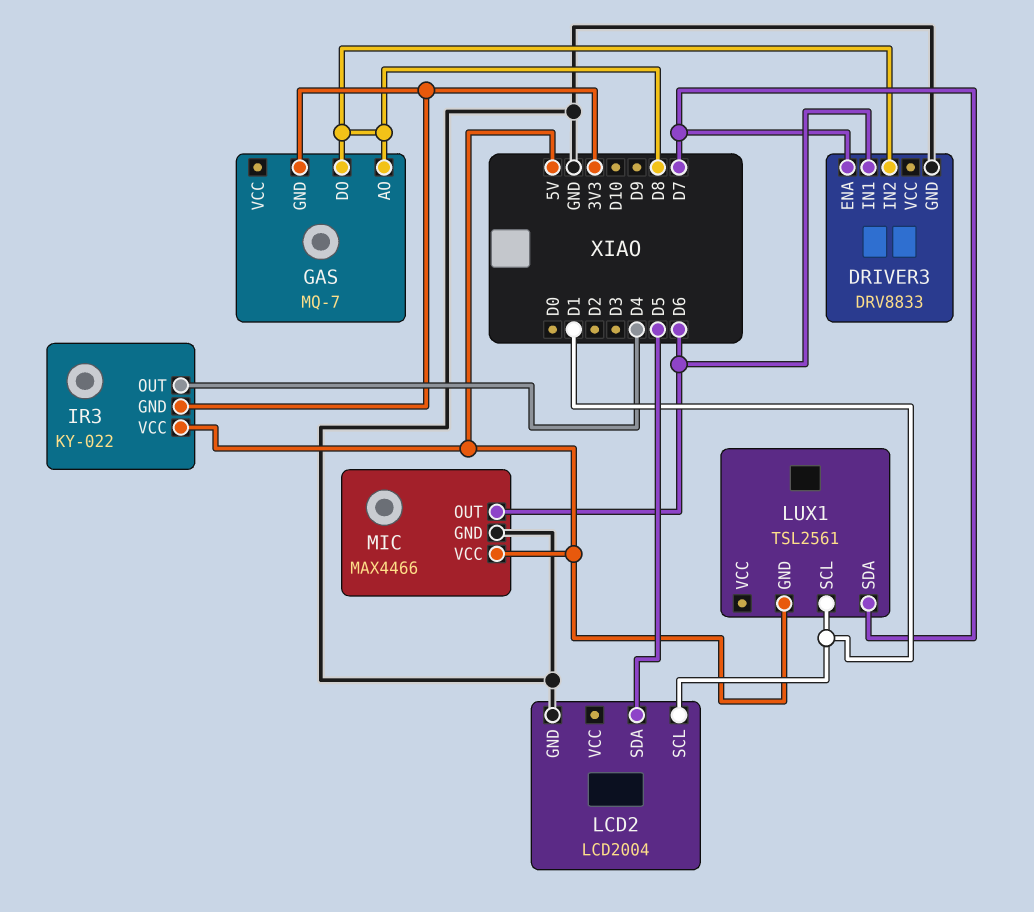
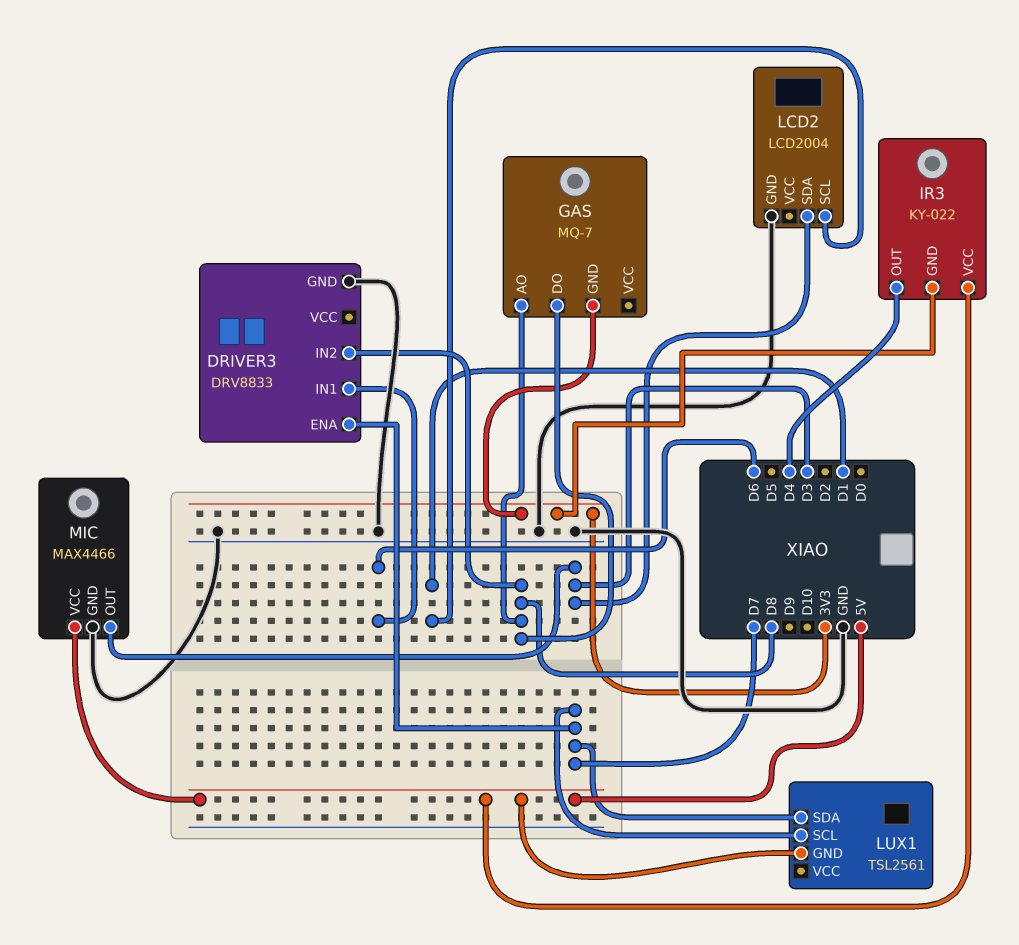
LCD2 pin SDA: D5 -> D3
LUX1 pin SCL: D1 -> D7
MIC pin OUT: D6 -> D3

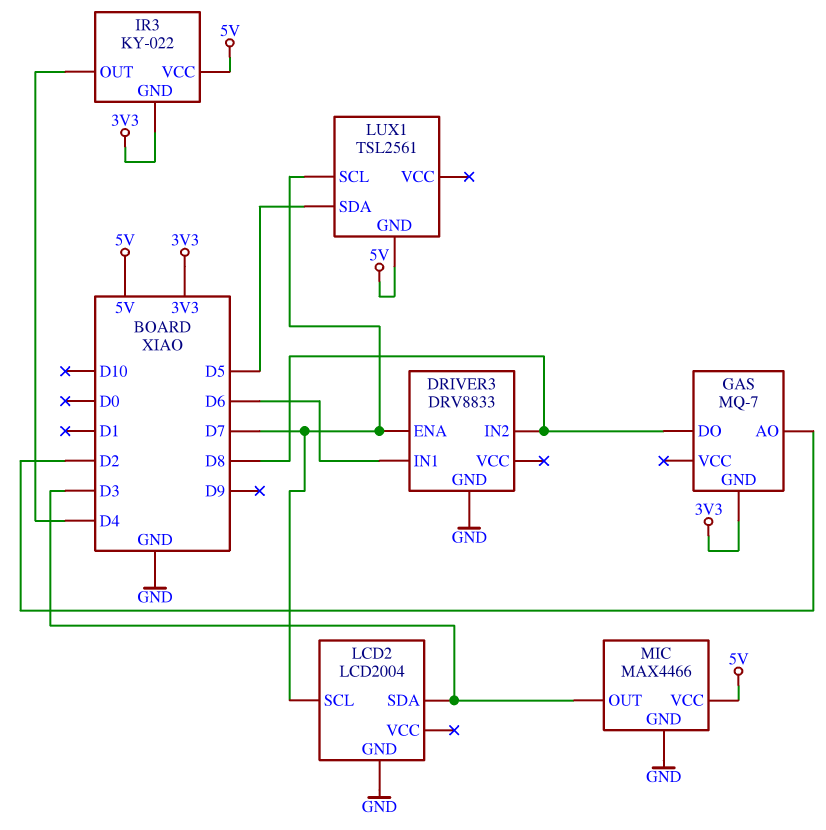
GAS pin AO: D8 -> D2
LCD2 pin SCL: D1 -> D7
LUX1 pin SDA: D7 -> D5

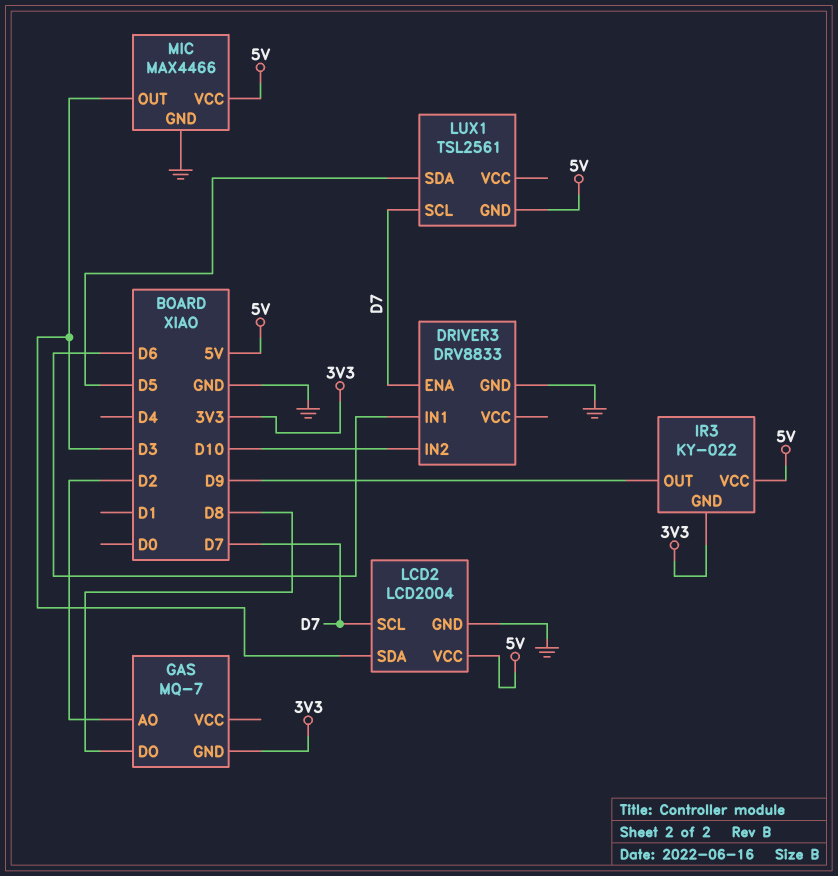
DRIVER3 pin IN2: D8 -> D10
IR3 pin OUT: D4 -> D9
LCD2 pin VCC: none -> 5V

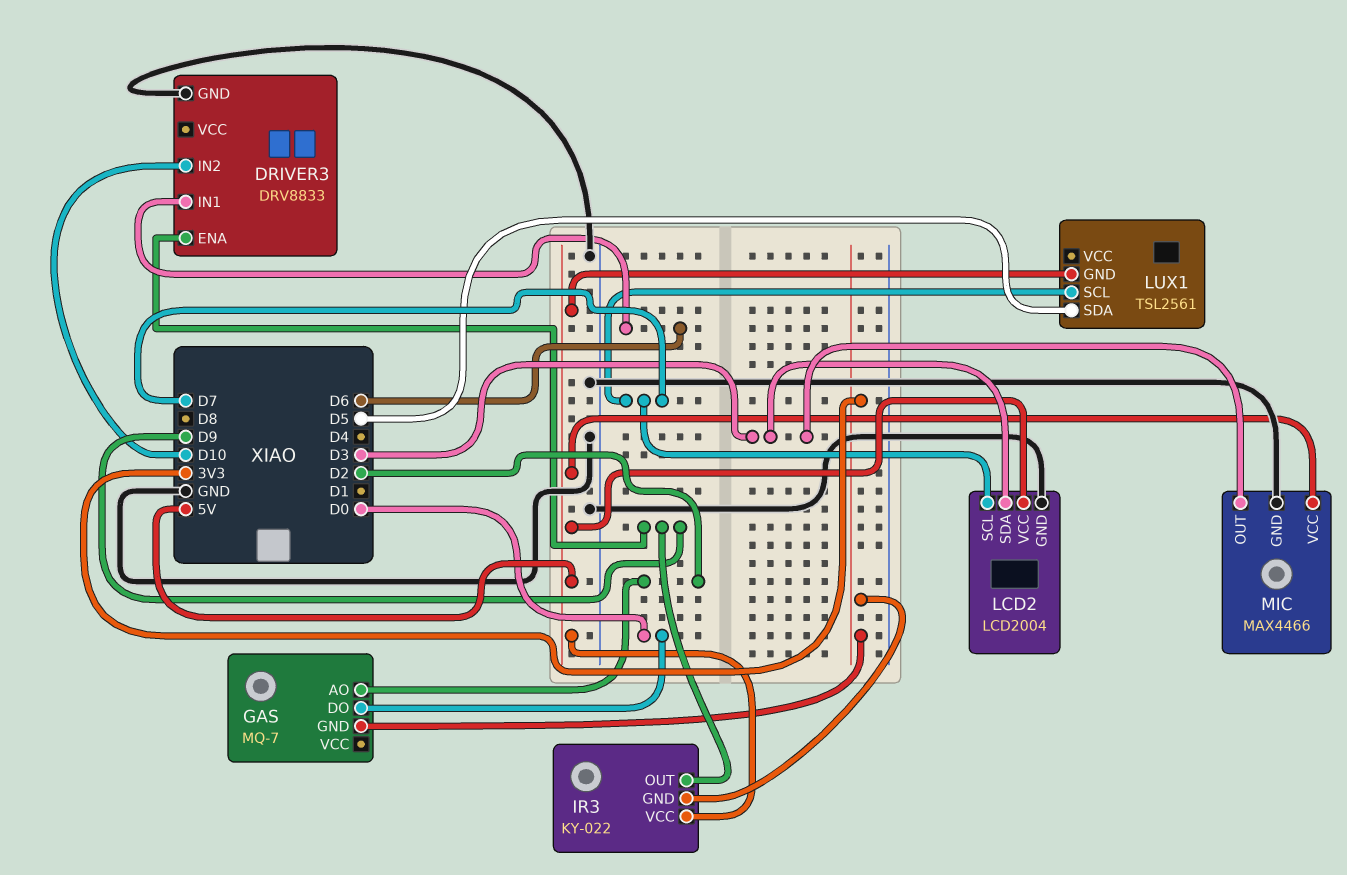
DRIVER3 pin ENA: D7 -> D9
GAS pin DO: D8 -> D0

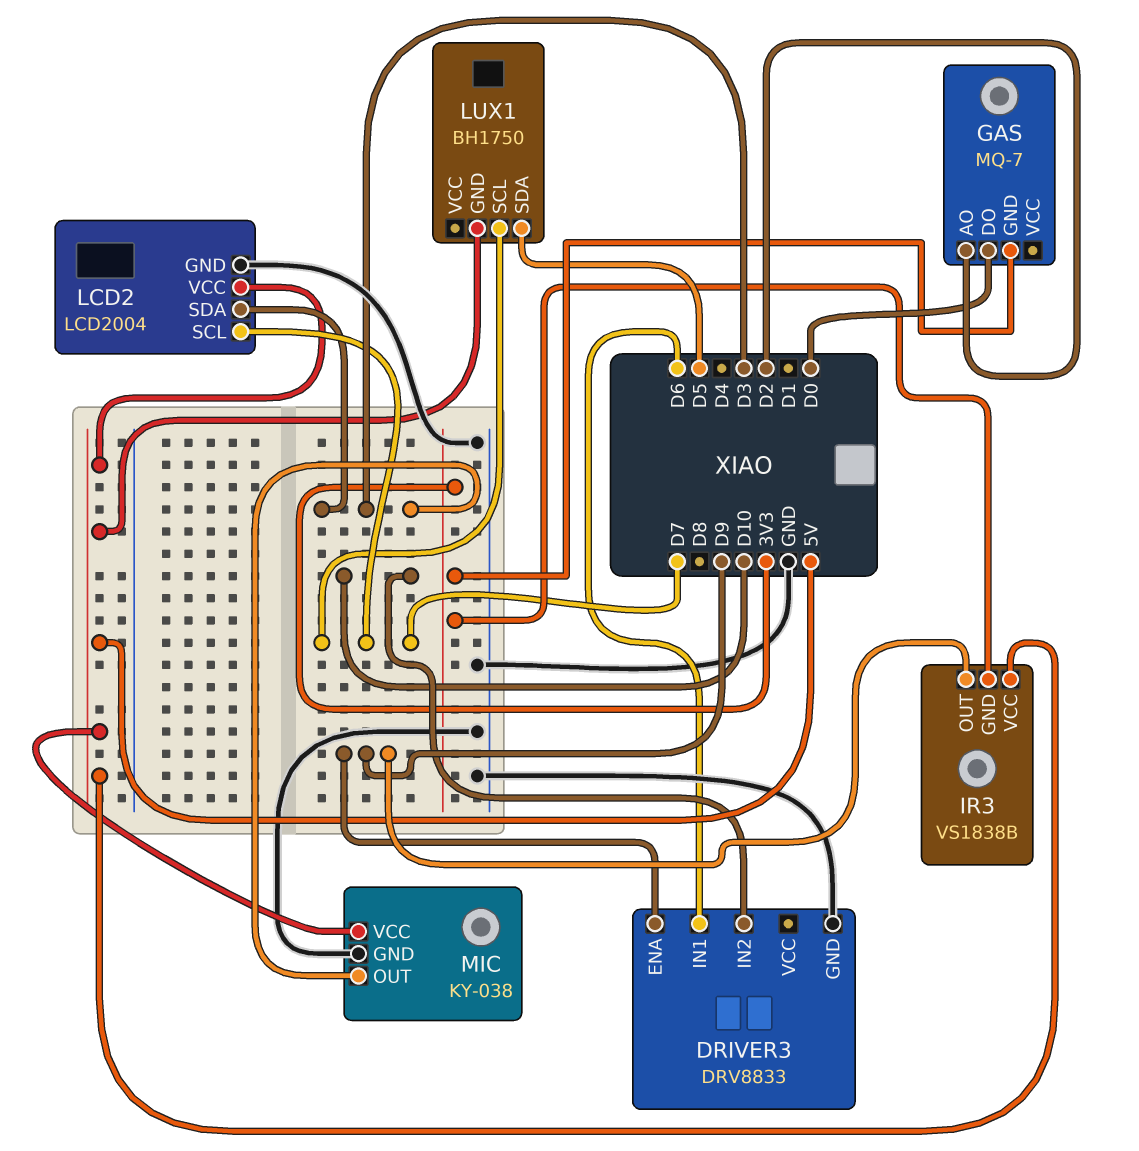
IR3: KY-022 -> VS1838B
LUX1: TSL2561 -> BH1750
MIC: MAX4466 -> KY-038

